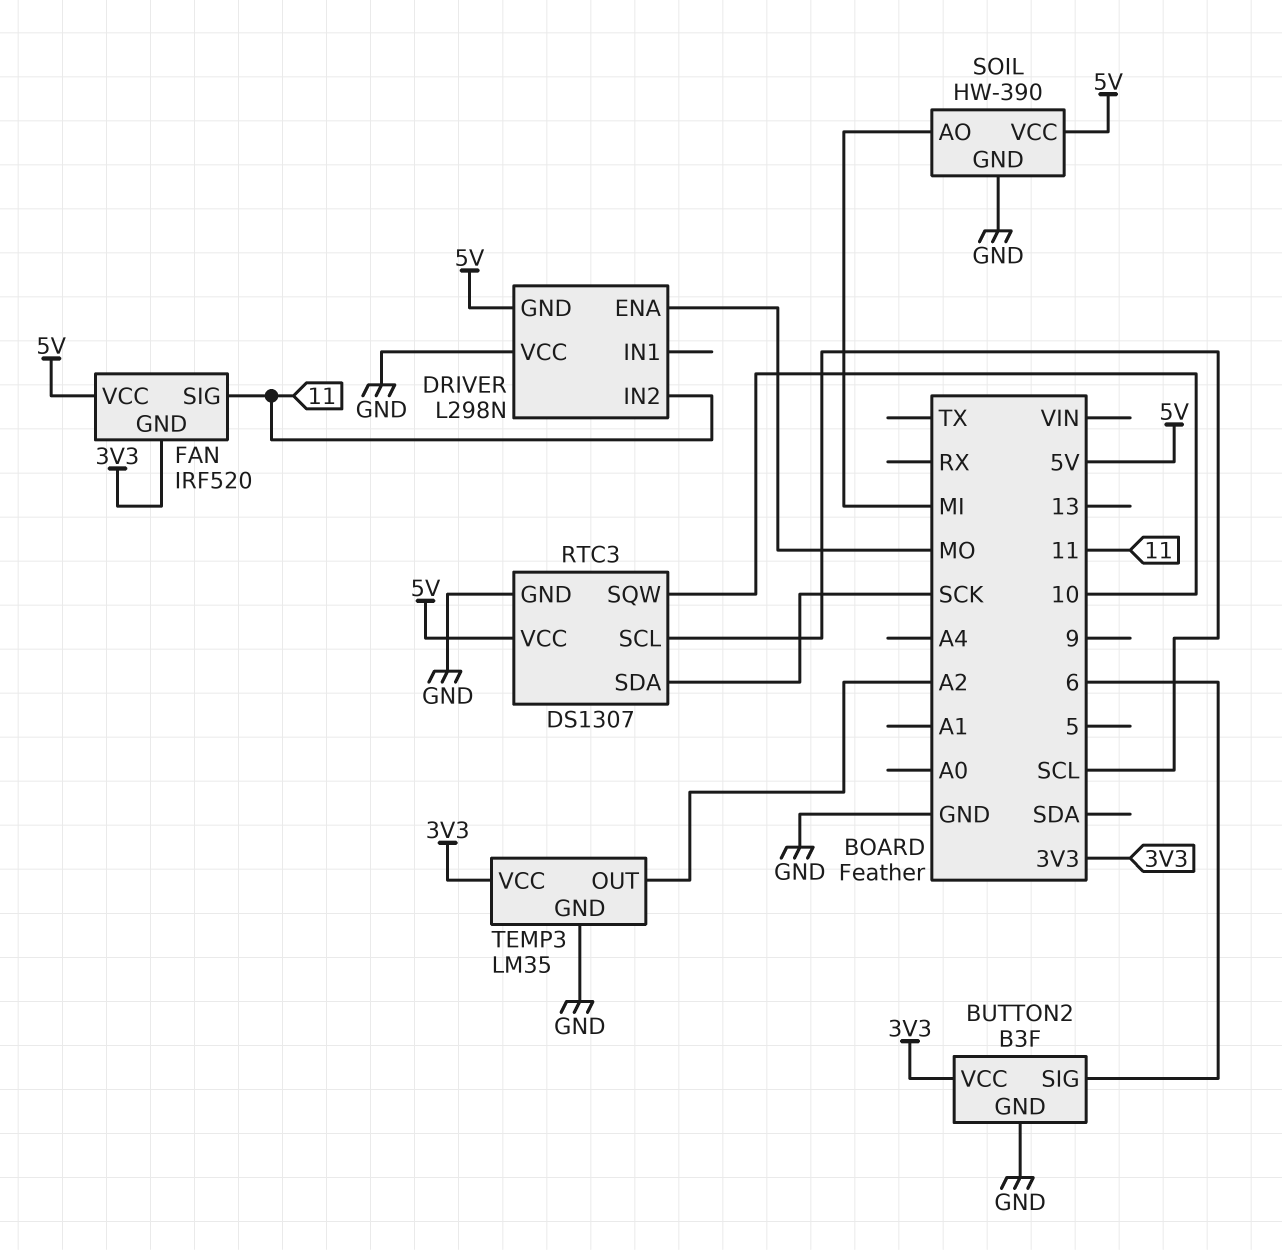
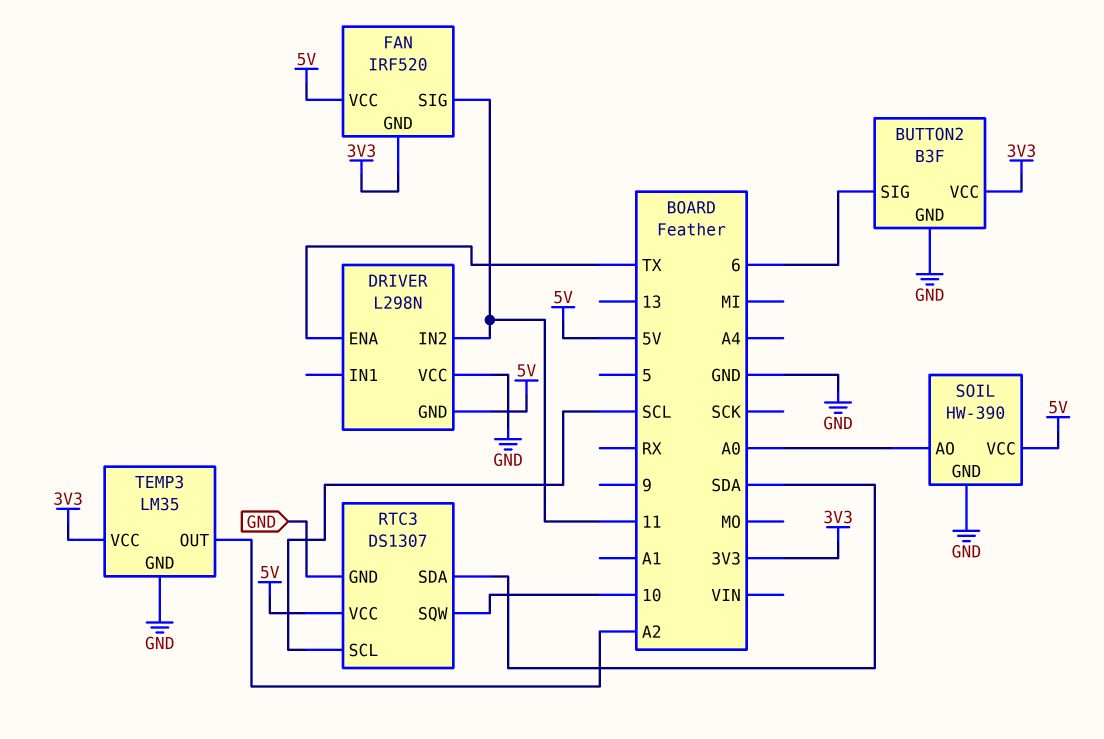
DRIVER pin ENA: MO -> TX
RTC3 pin SDA: SCK -> SDA
SOIL pin AO: MI -> A0

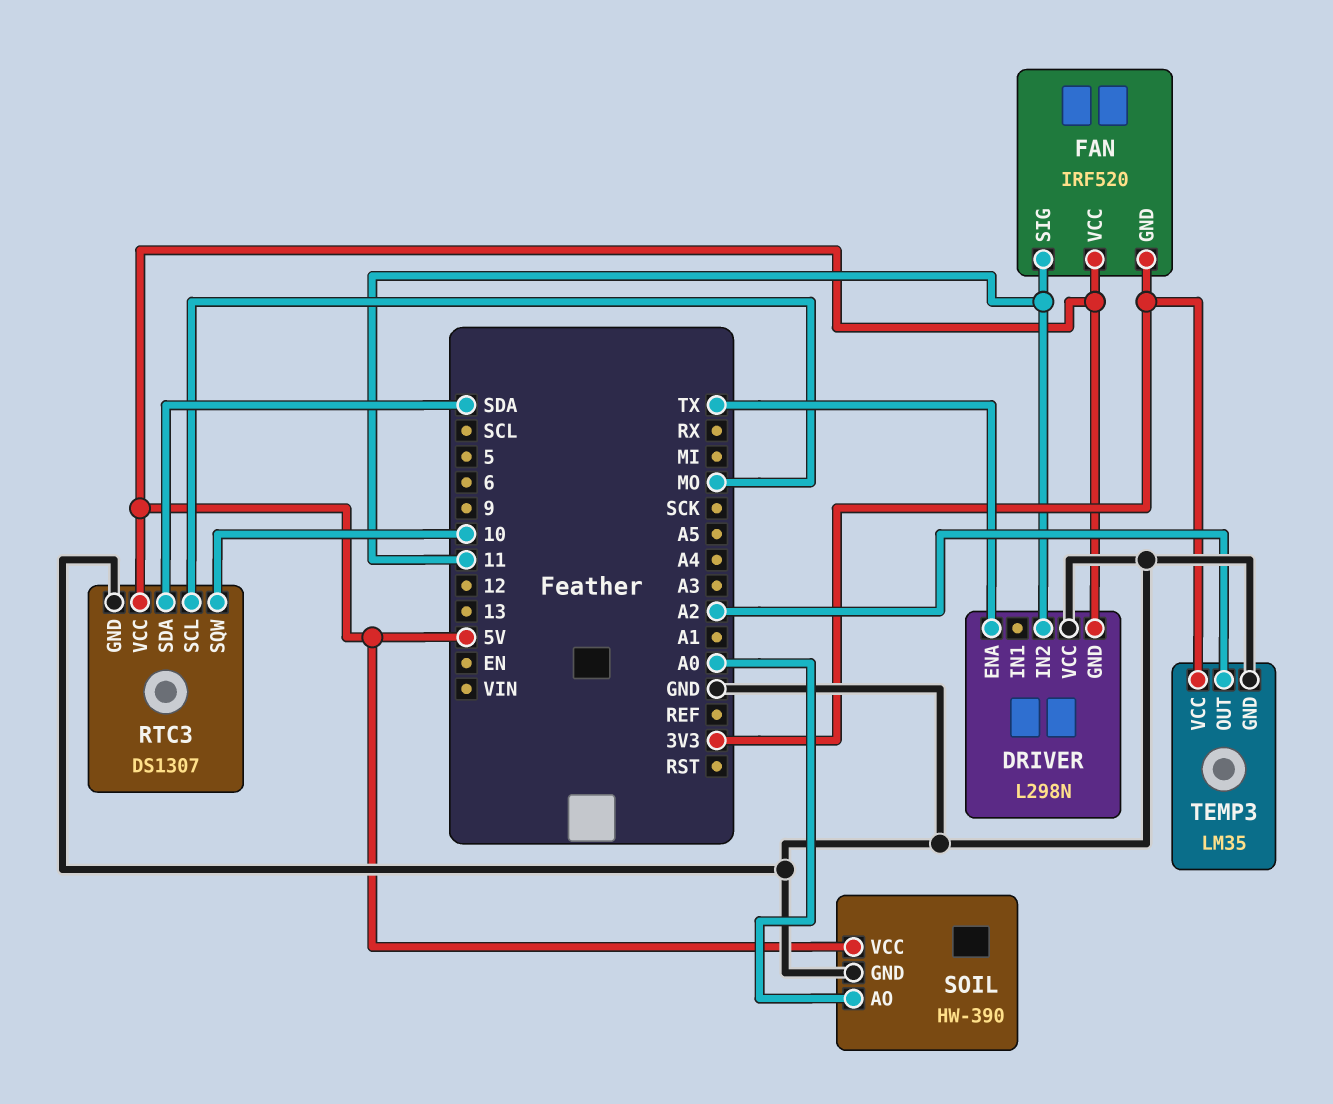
BUTTON2: B3F -> none
BUTTON2 pin GND: GND -> none
BUTTON2 pin SIG: 6 -> none
BUTTON2 pin VCC: 3V3 -> none
RTC3 pin SCL: SCL -> MO

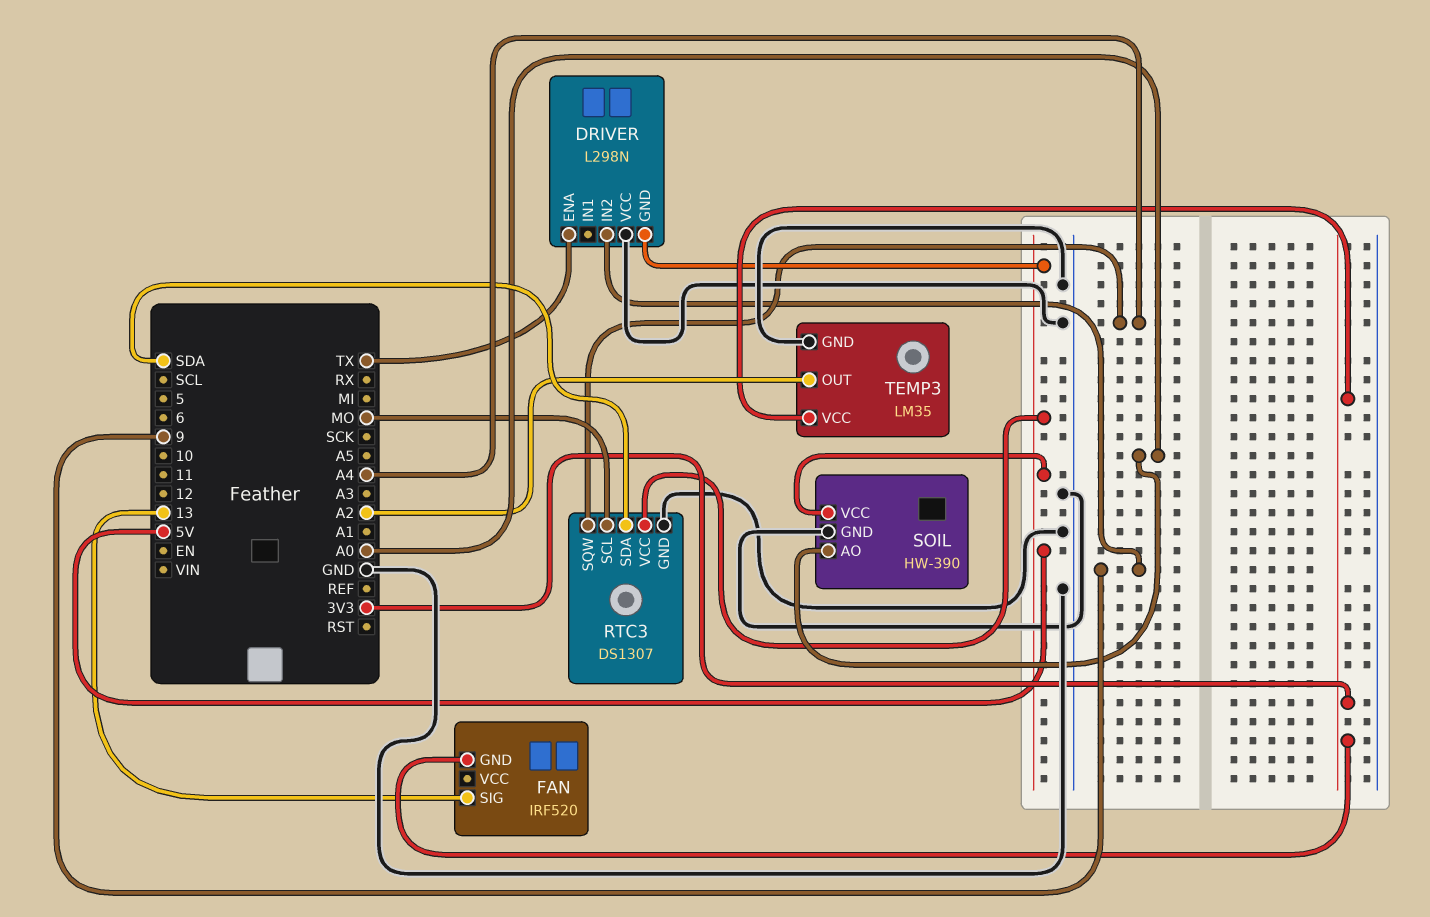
DRIVER pin IN2: 11 -> 9
FAN pin SIG: 11 -> 13
FAN pin VCC: 5V -> none
RTC3 pin SQW: 10 -> A4

